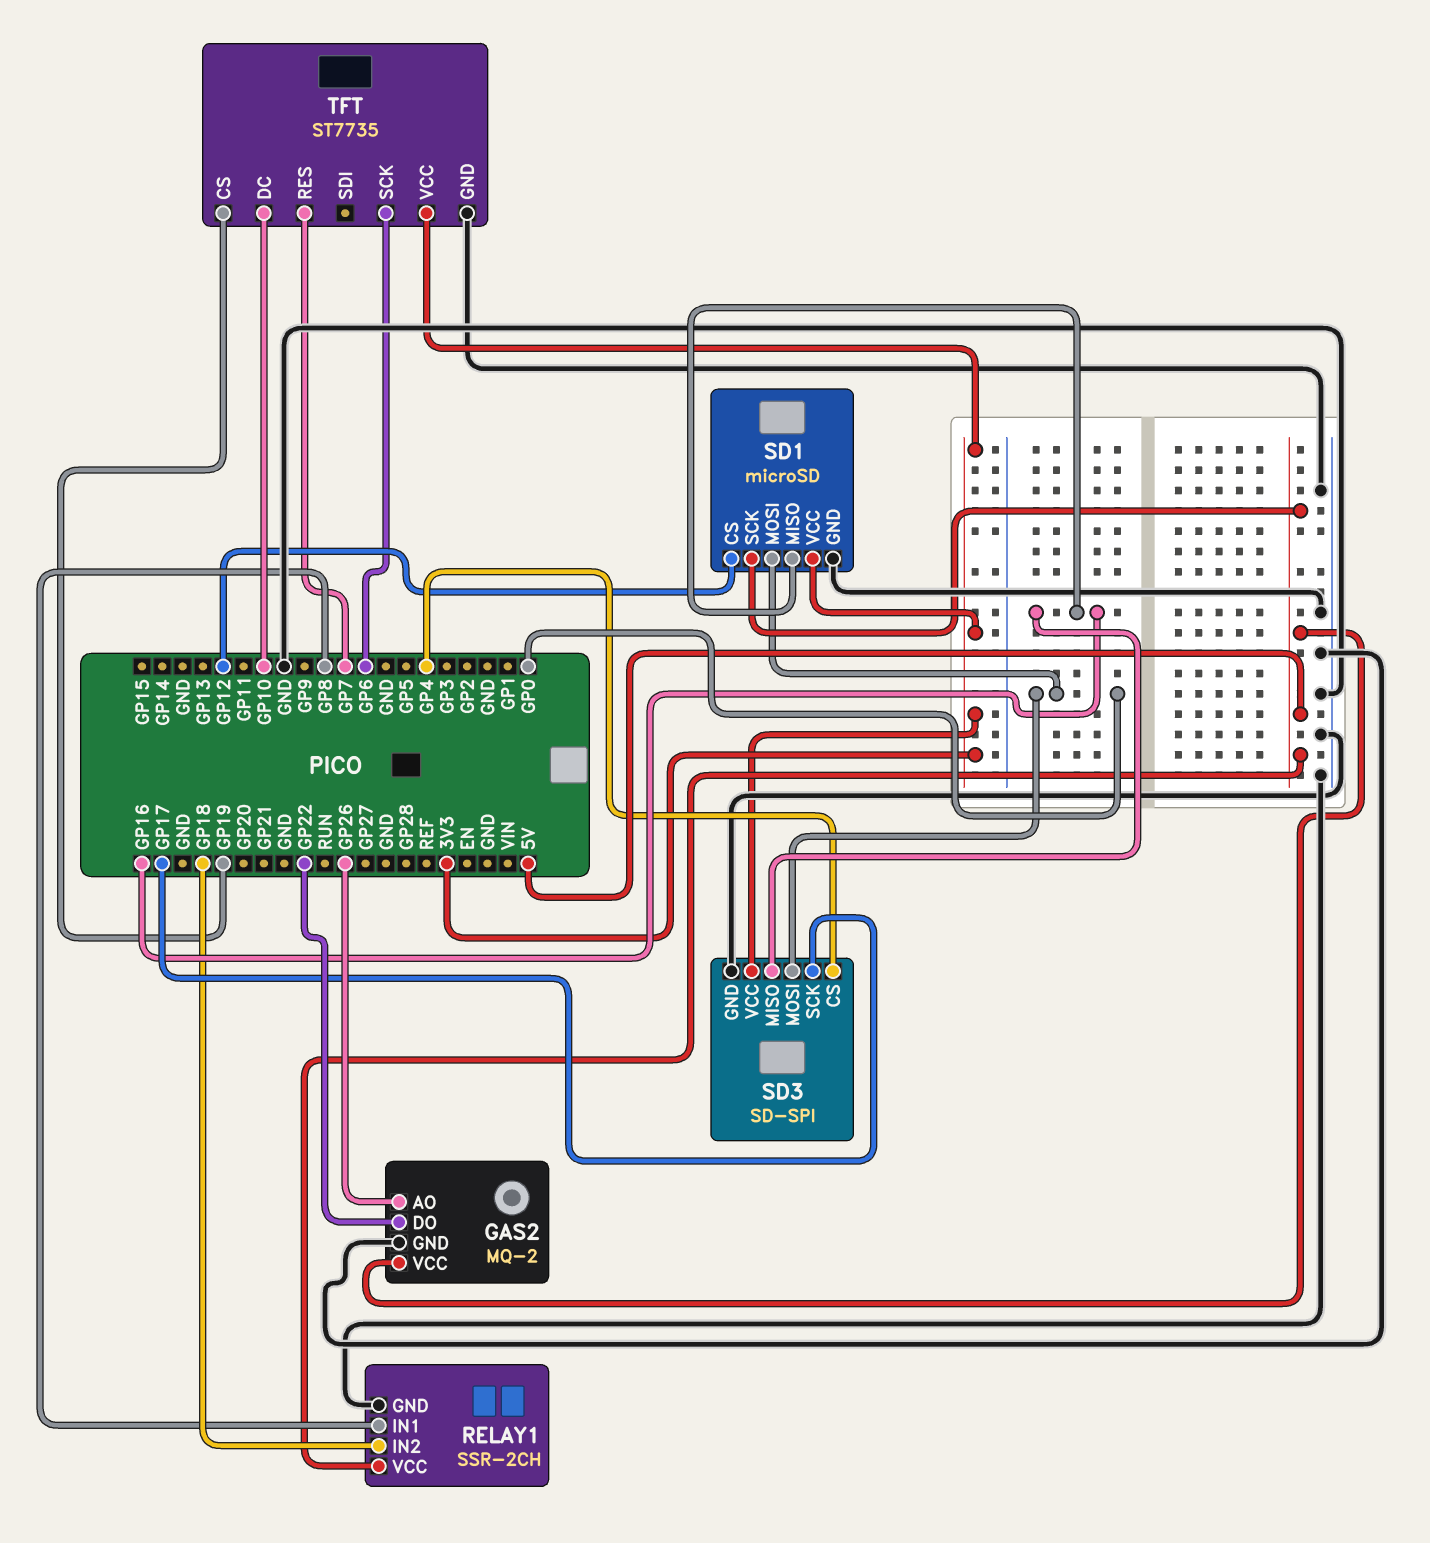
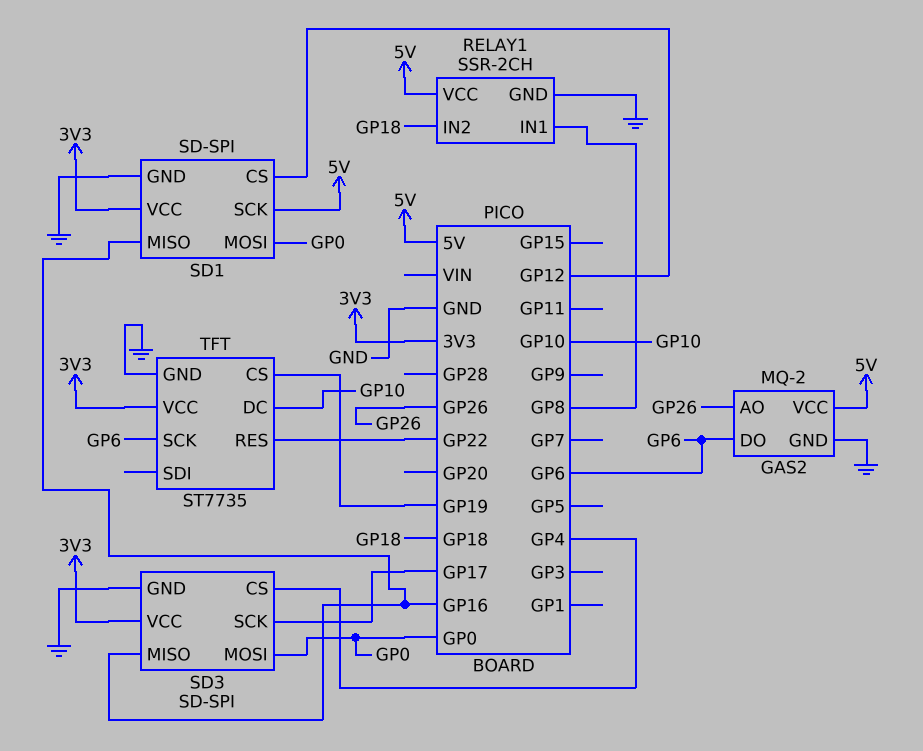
GAS2 pin DO: GP22 -> GP6
SD1: microSD -> SD-SPI
TFT pin RES: GP7 -> GP22

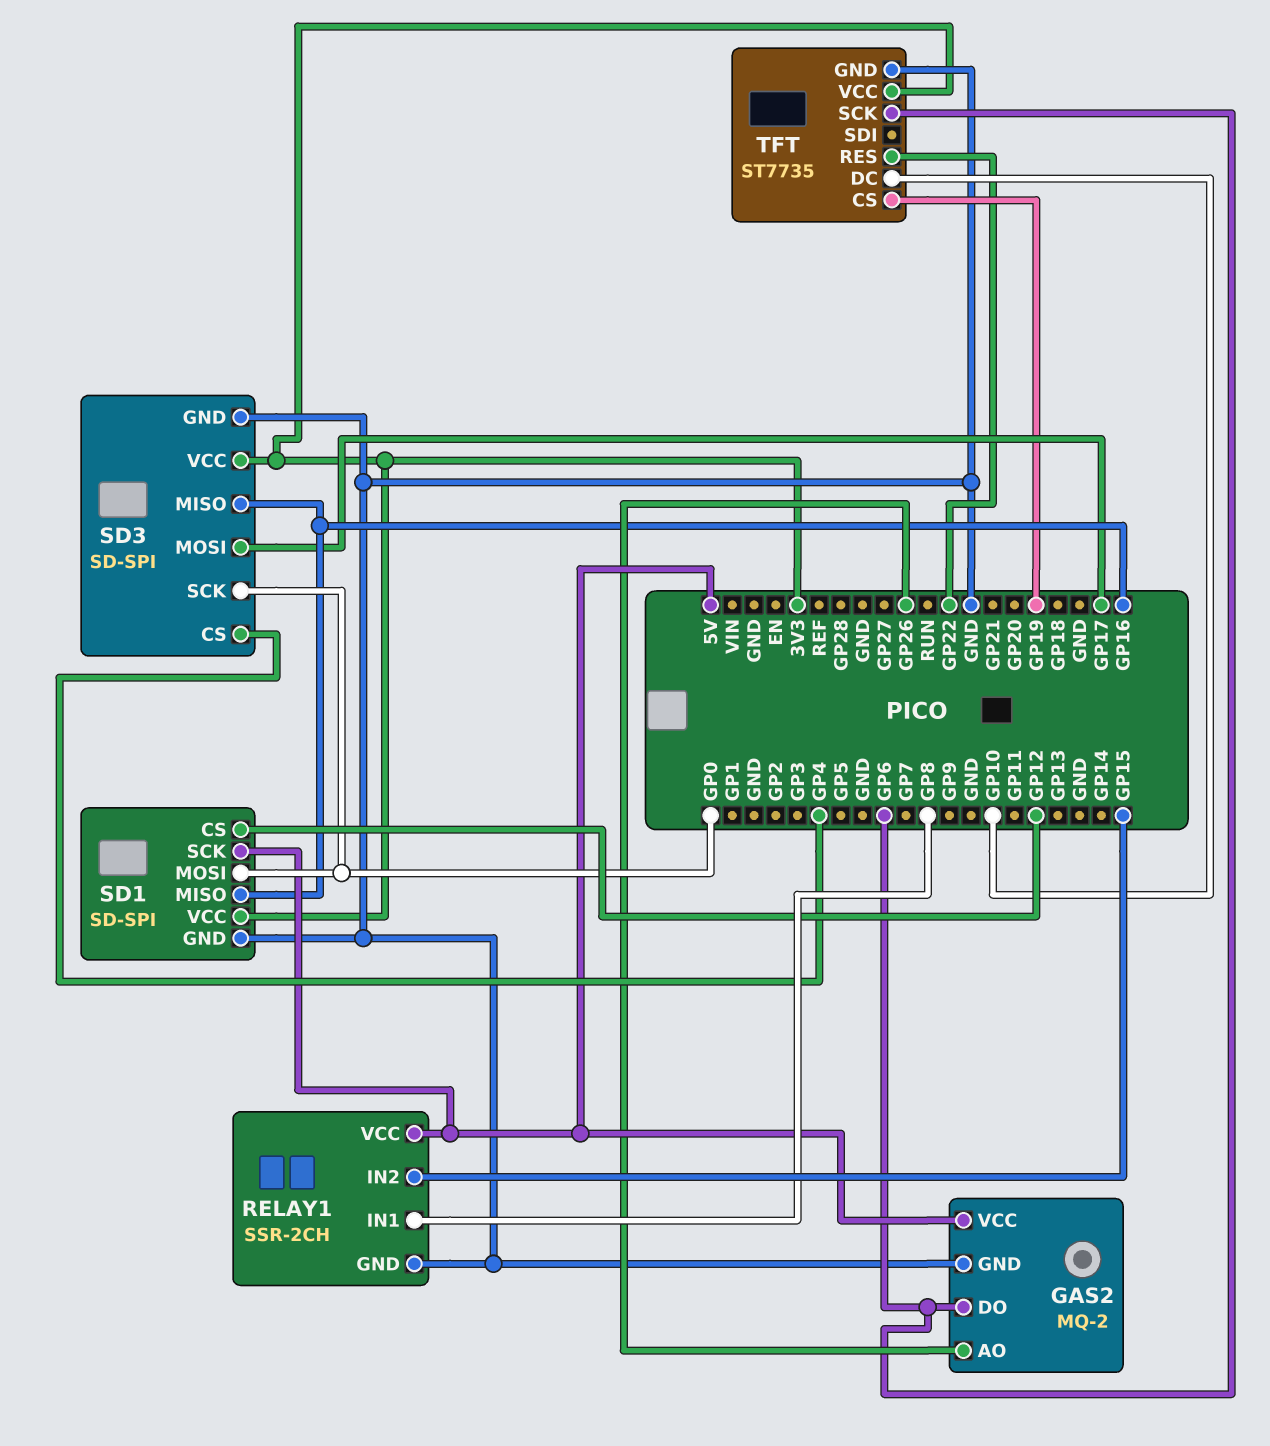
RELAY1 pin IN2: GP18 -> GP15
SD3 pin MOSI: GP0 -> GP17
SD3 pin SCK: GP17 -> GP0

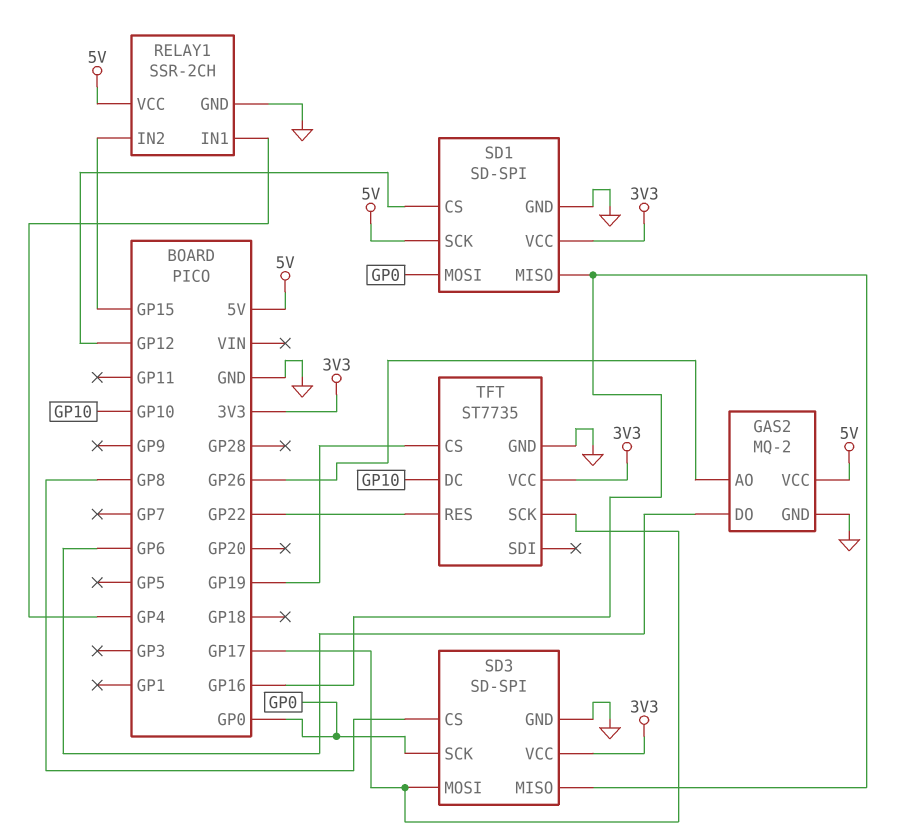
RELAY1 pin IN1: GP8 -> GP4
SD3 pin CS: GP4 -> GP8
TFT pin SCK: GP6 -> GP17

